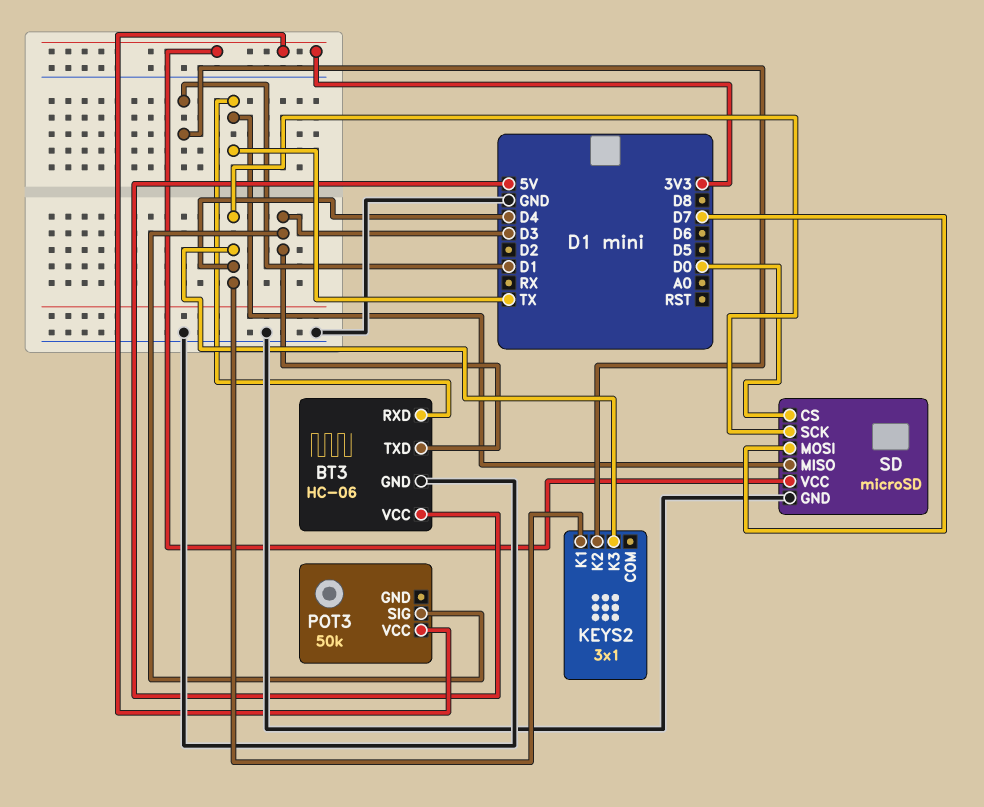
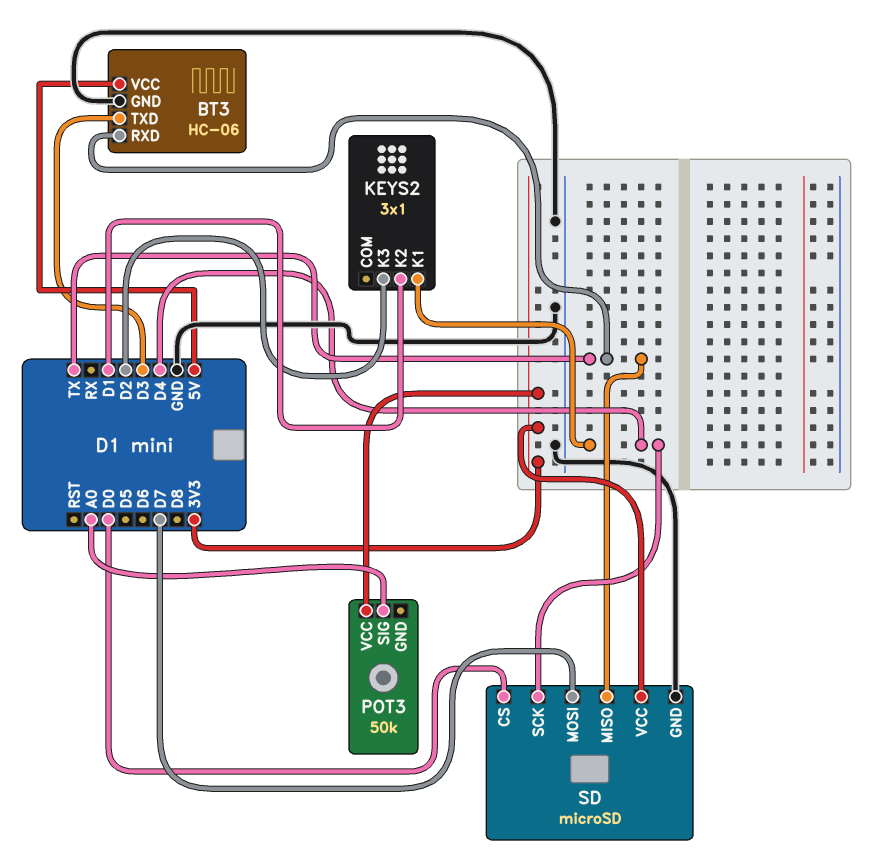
KEYS2 pin K3: D4 -> D2
POT3 pin SIG: D3 -> A0

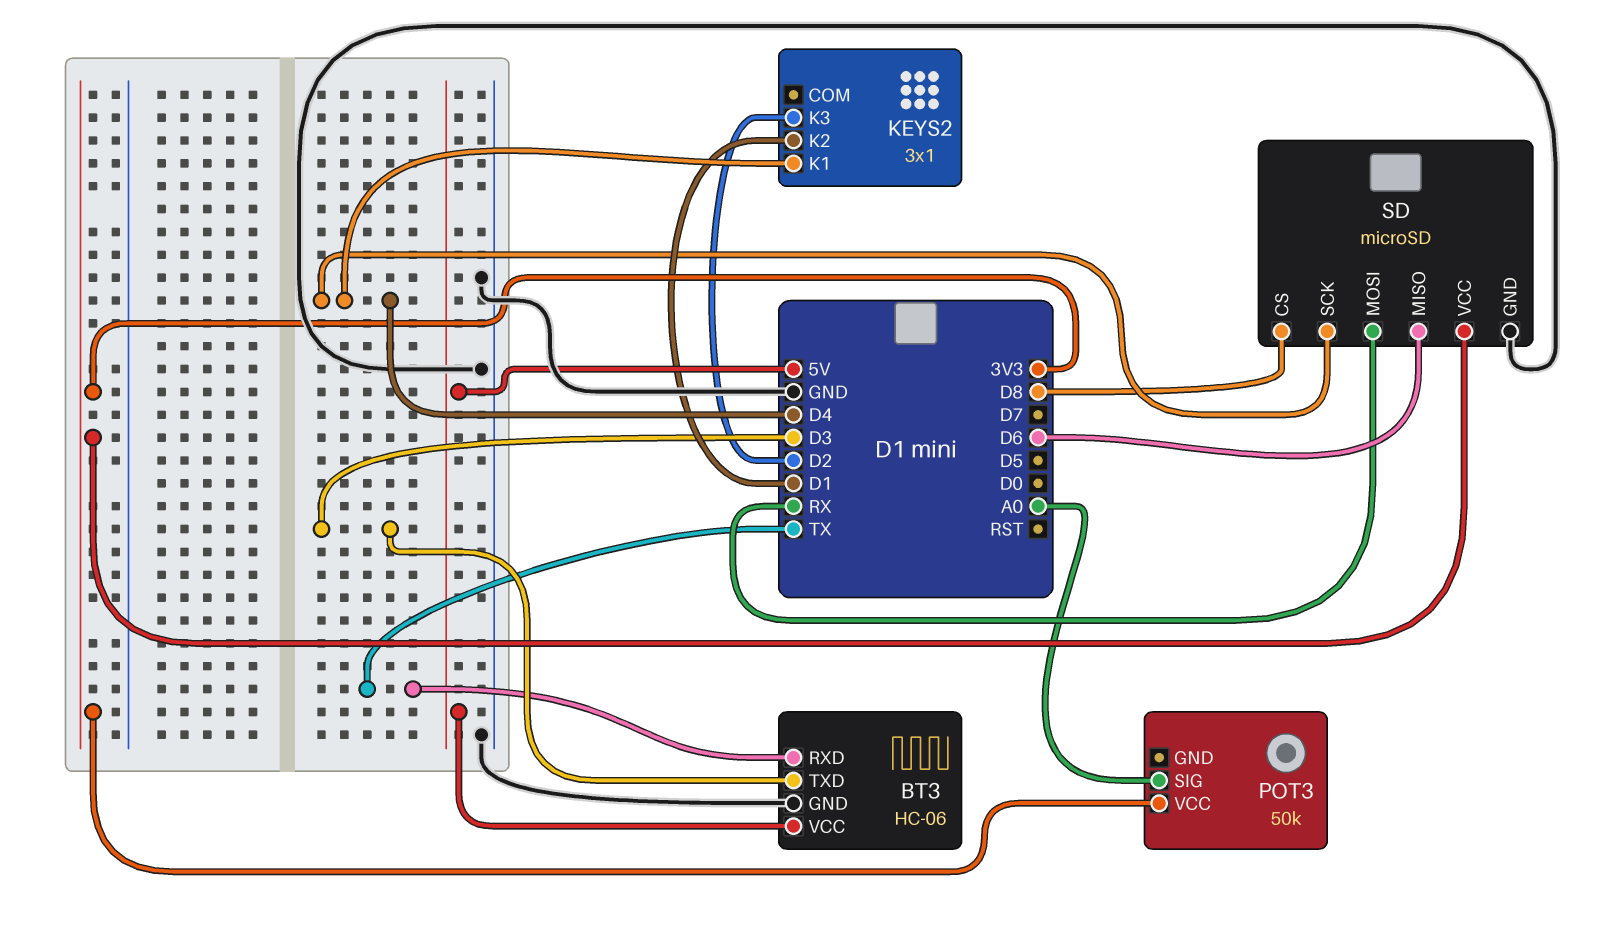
SD pin CS: D0 -> D8
SD pin MISO: TX -> D6
SD pin MOSI: D7 -> RX

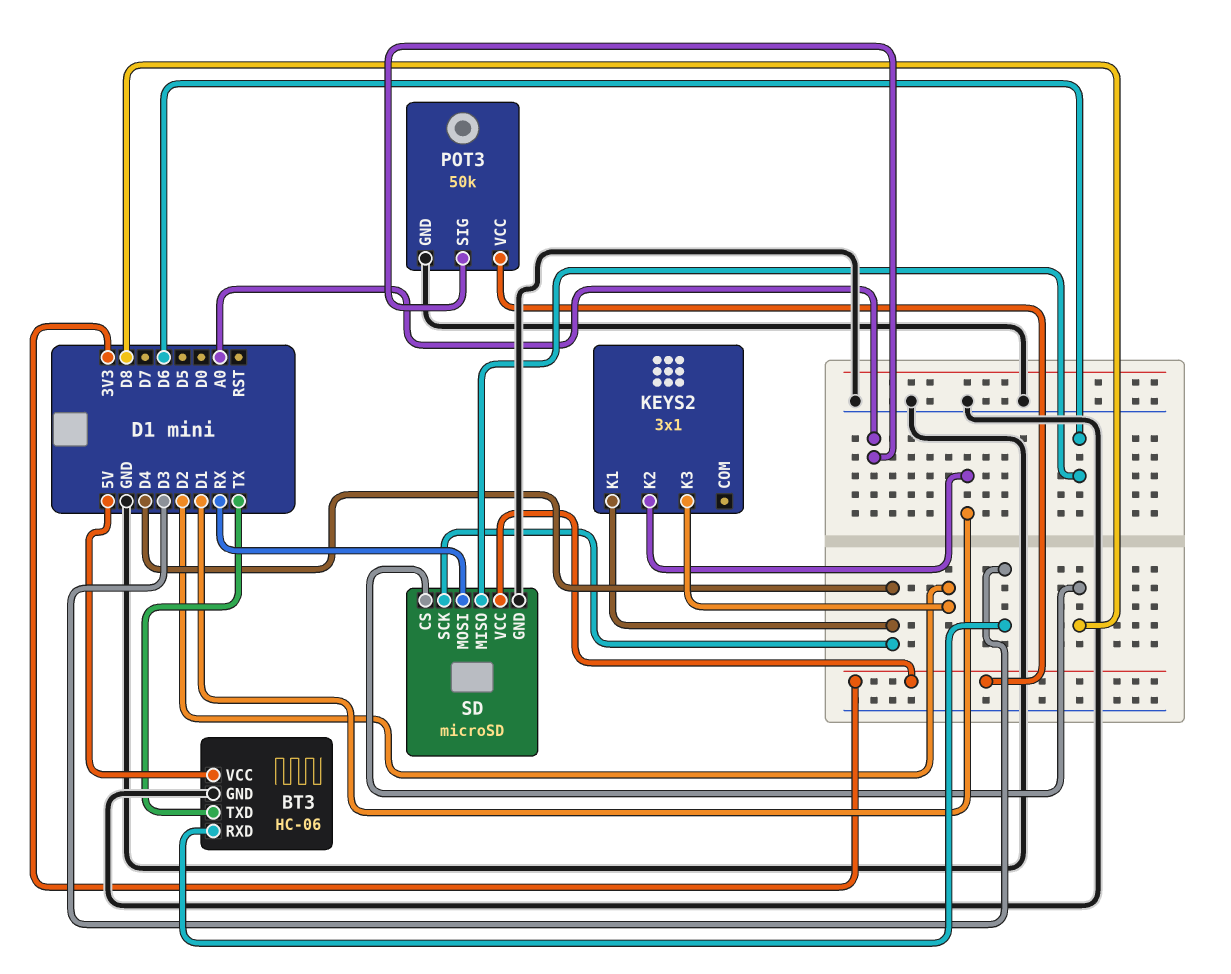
BT3 pin RXD: TX -> D3
BT3 pin TXD: D3 -> TX
POT3 pin GND: none -> GND

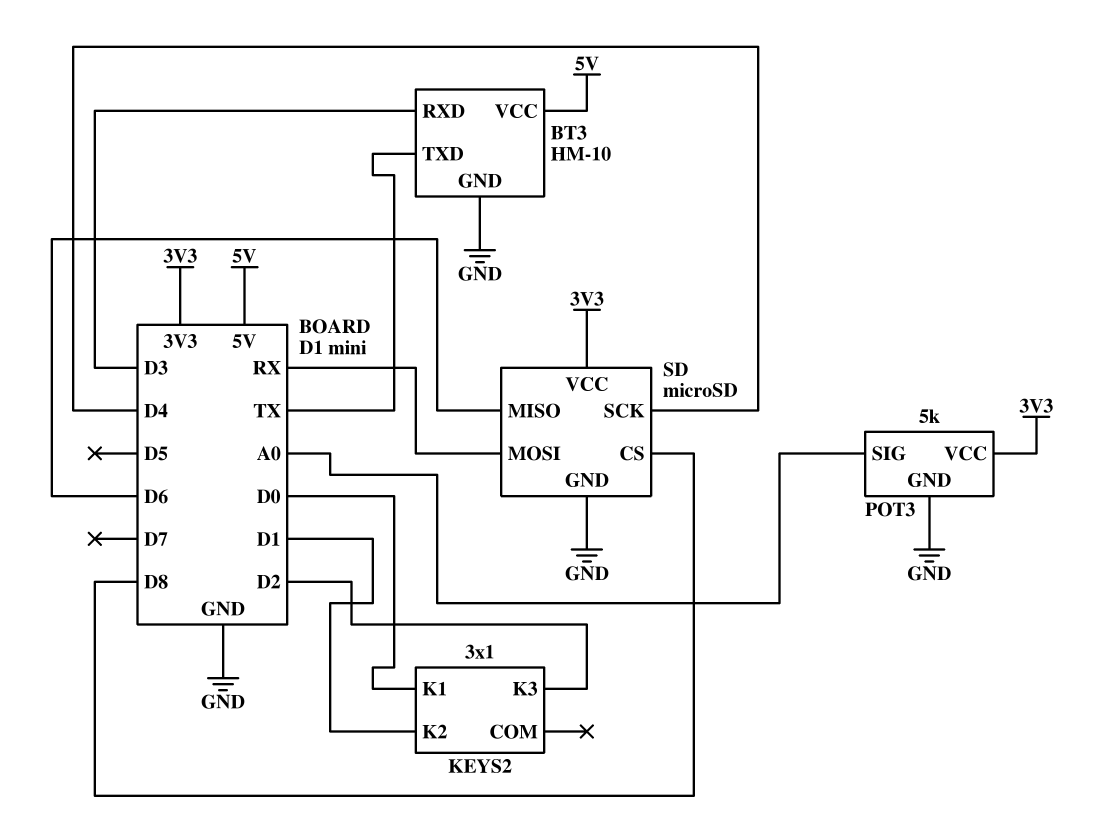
BT3: HC-06 -> HM-10
KEYS2 pin K1: D4 -> D0
POT3: 50k -> 5k

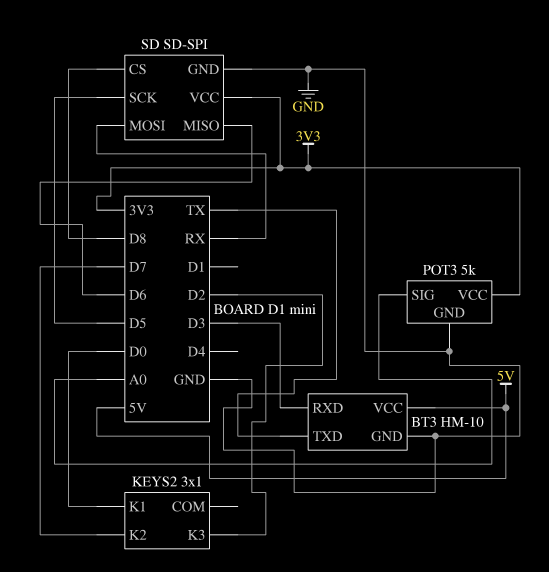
KEYS2 pin K2: D1 -> D7
SD: microSD -> SD-SPI
SD pin SCK: D4 -> D5

